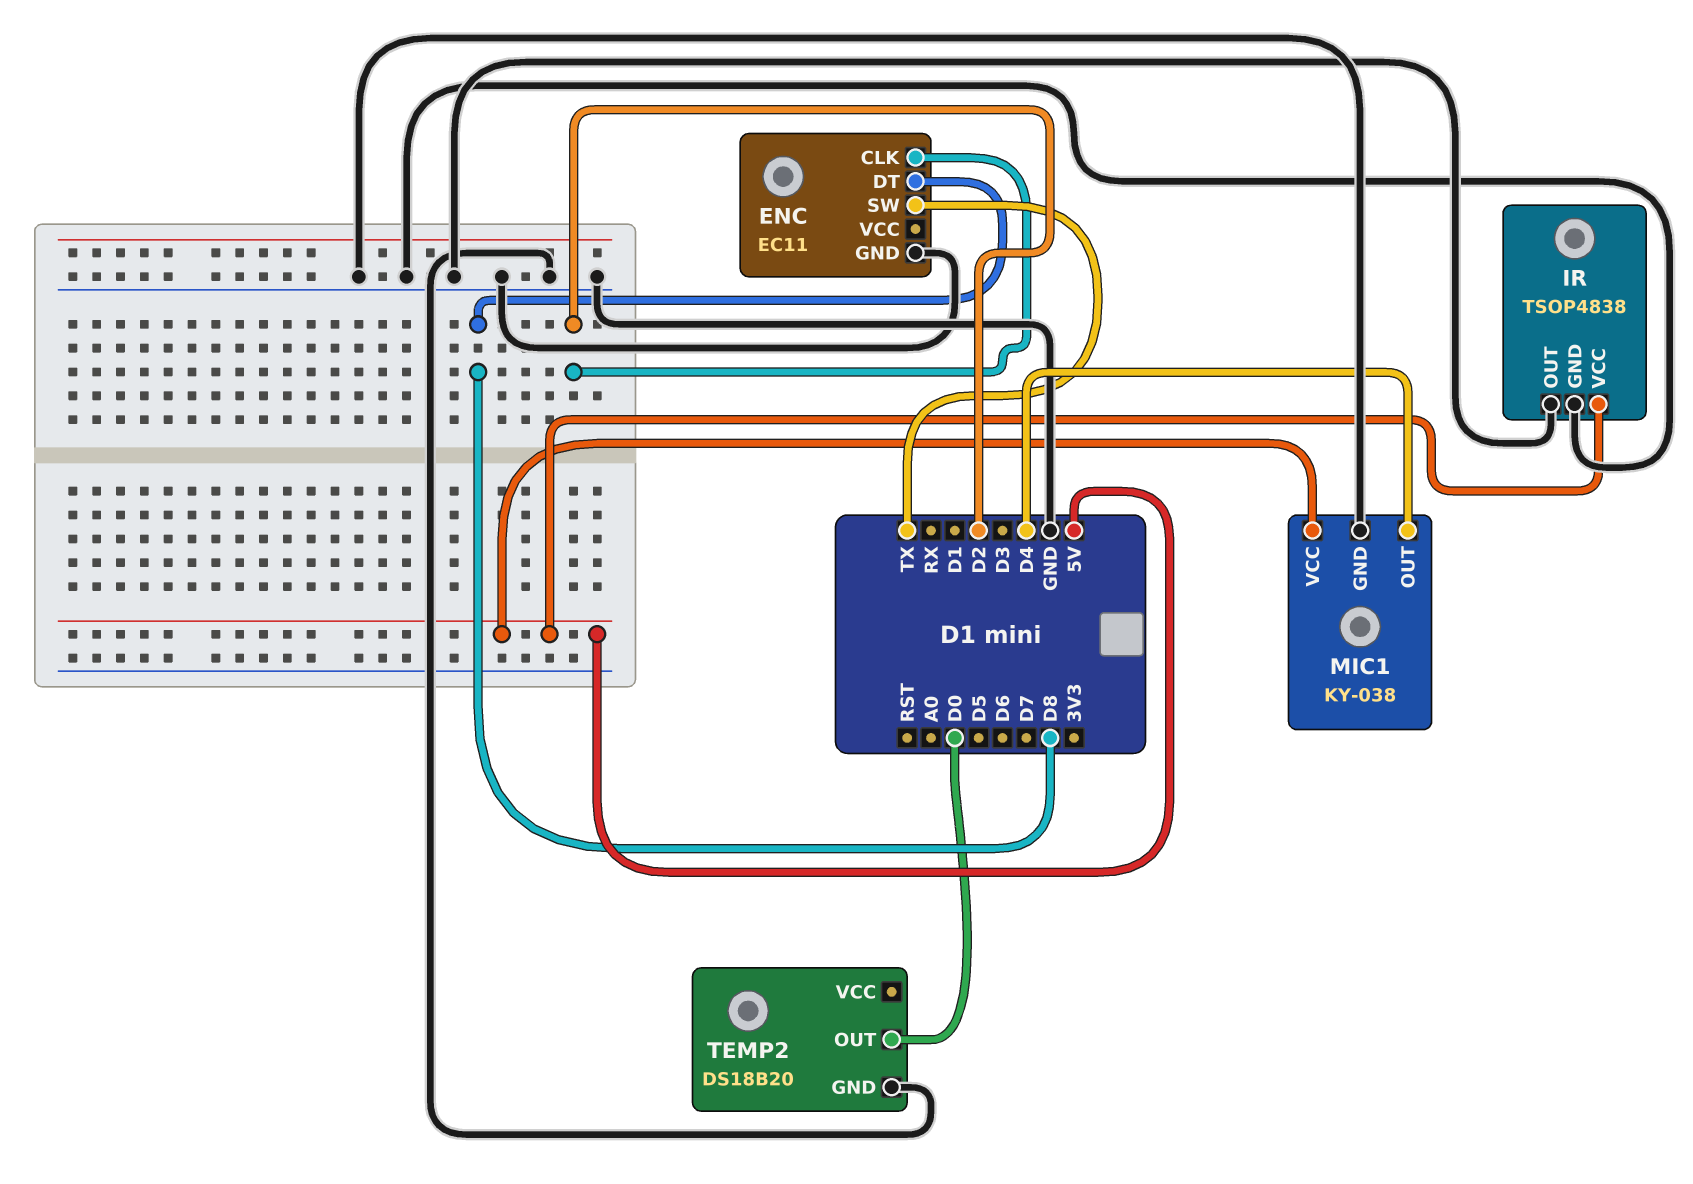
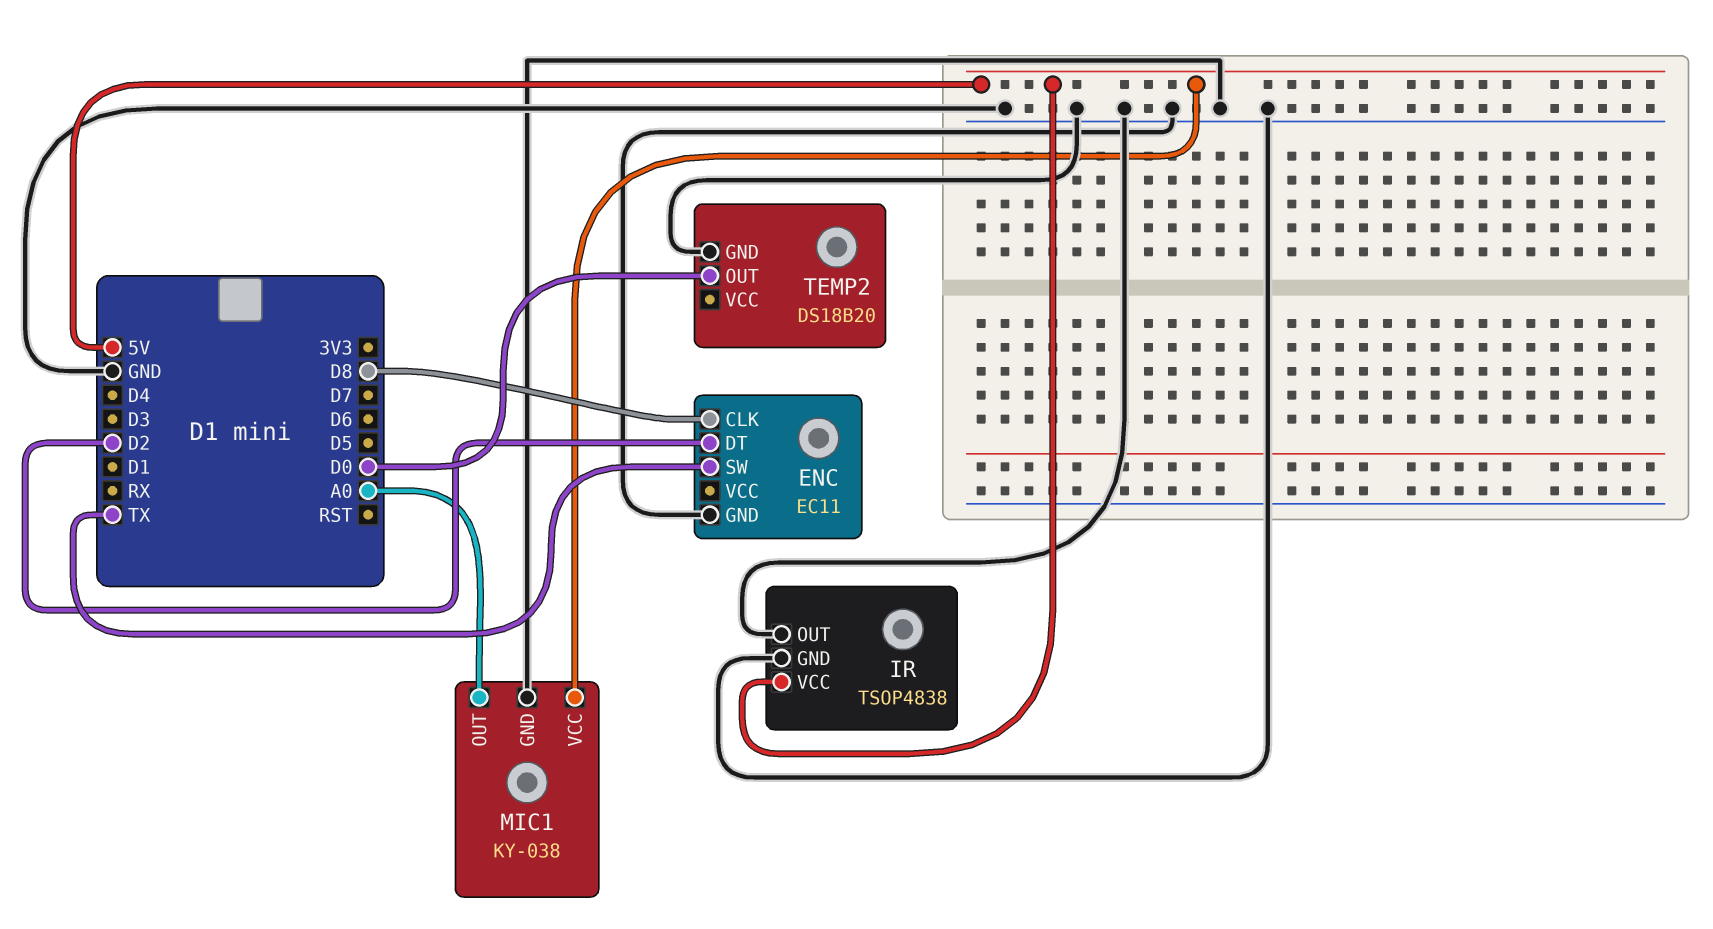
ENC pin CLK: D2 -> D8
ENC pin DT: D8 -> D2
MIC1 pin OUT: D4 -> A0

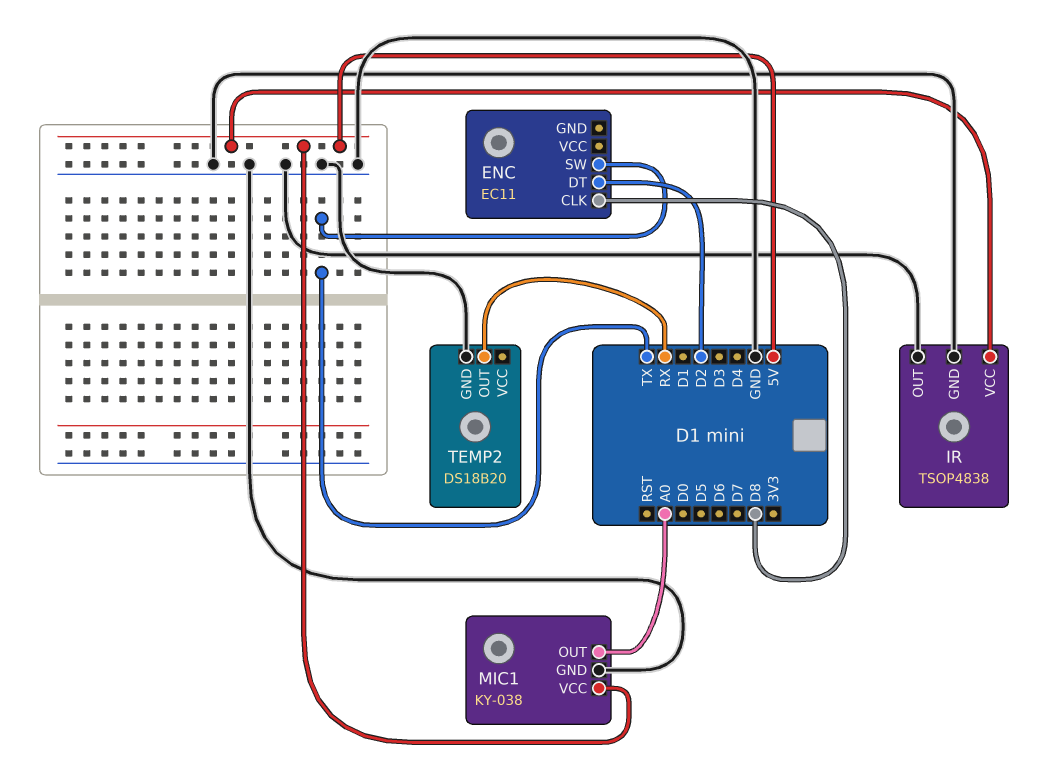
ENC pin GND: GND -> none
TEMP2 pin OUT: D0 -> RX

